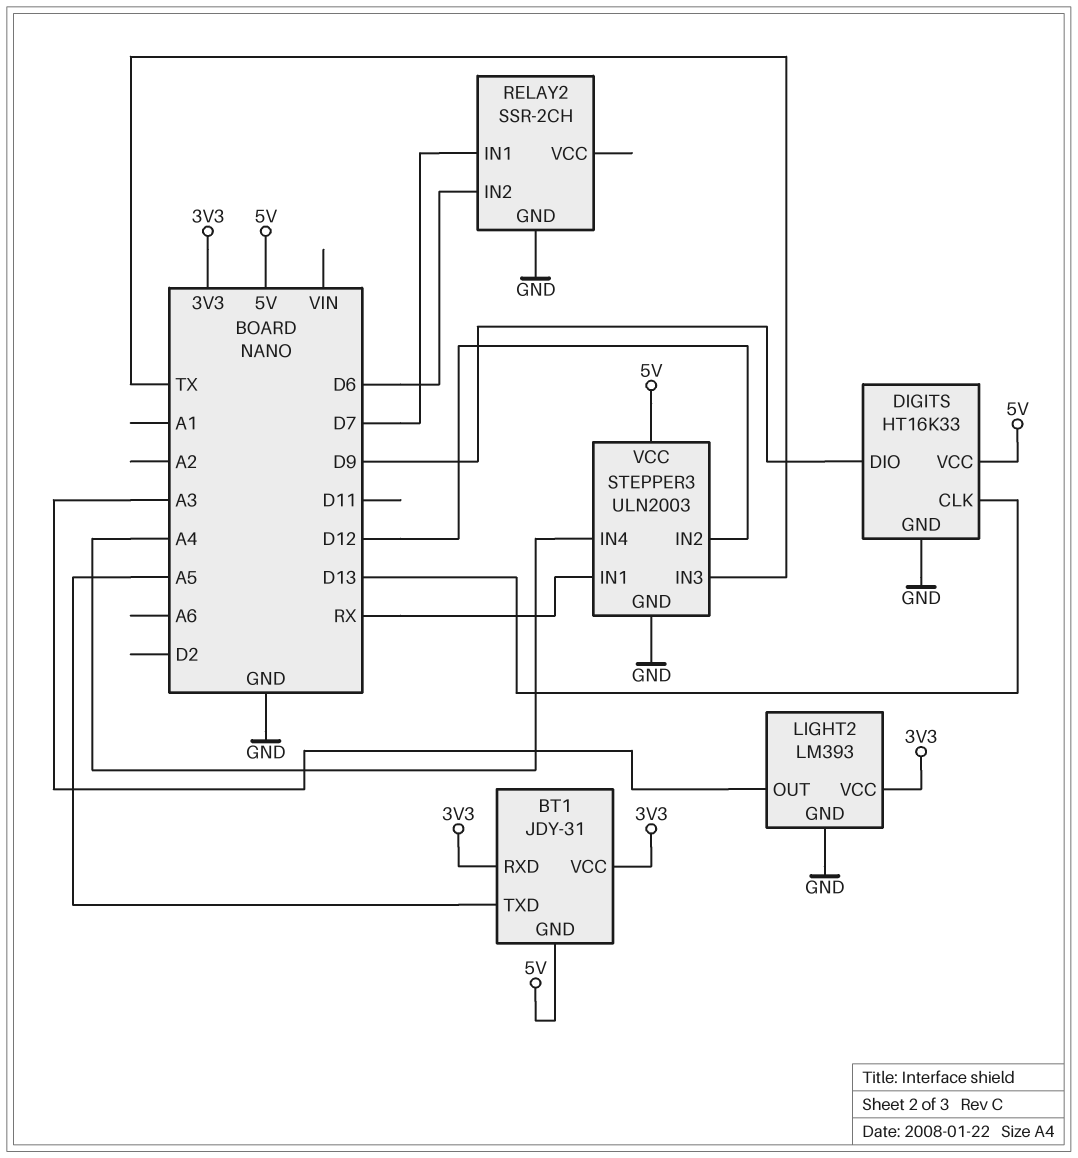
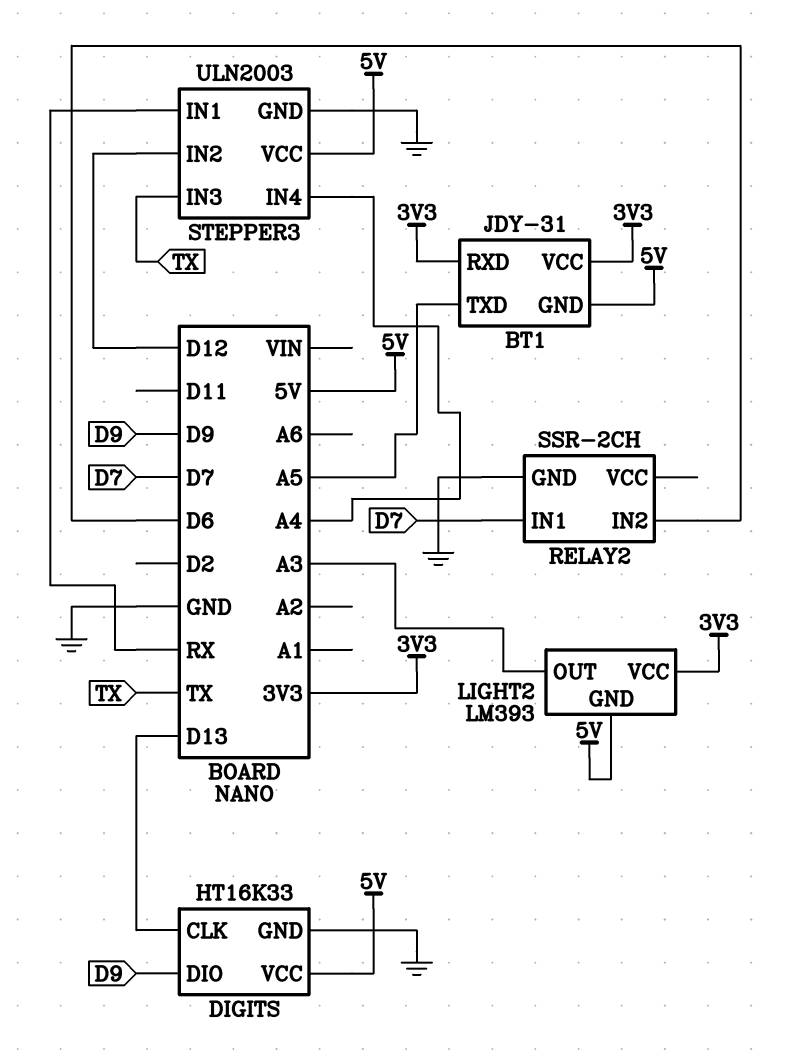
LIGHT2 pin GND: GND -> 5V

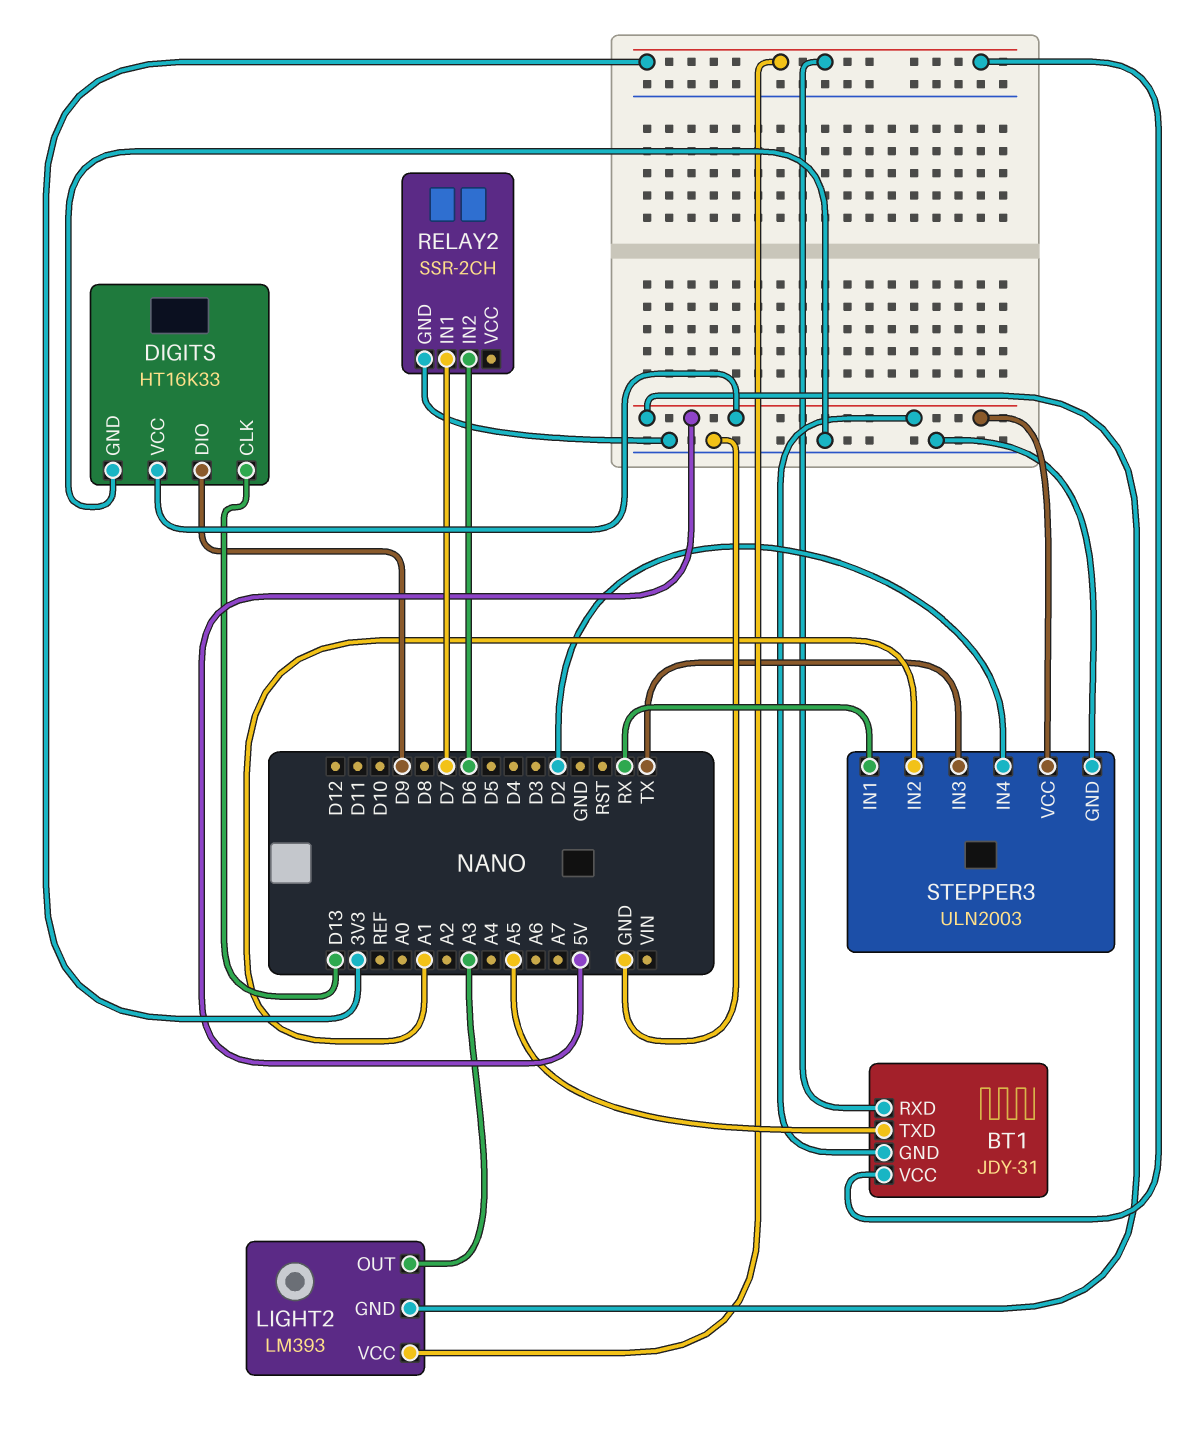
STEPPER3 pin IN2: D12 -> A1
STEPPER3 pin IN4: A4 -> D2

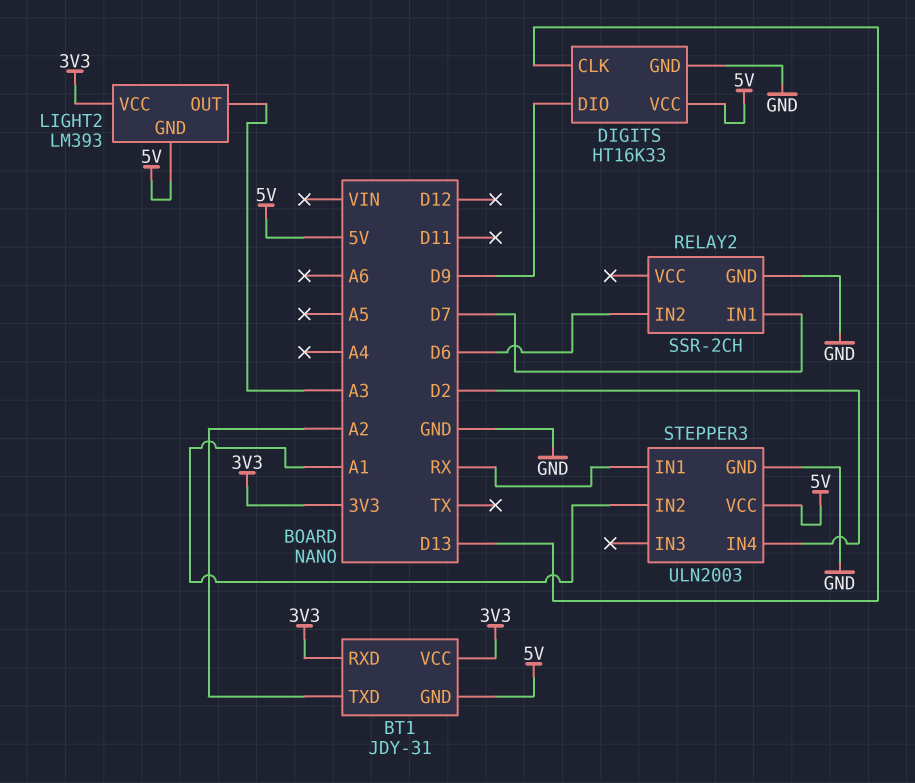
BT1 pin TXD: A5 -> A2
STEPPER3 pin IN3: TX -> none

